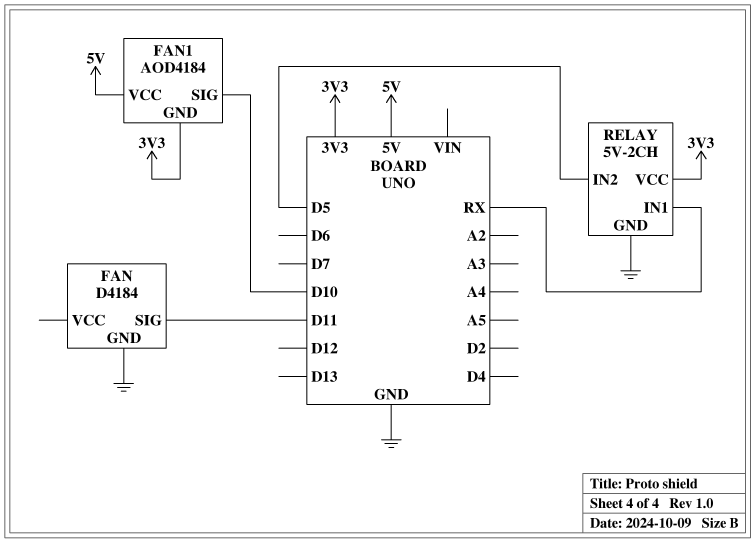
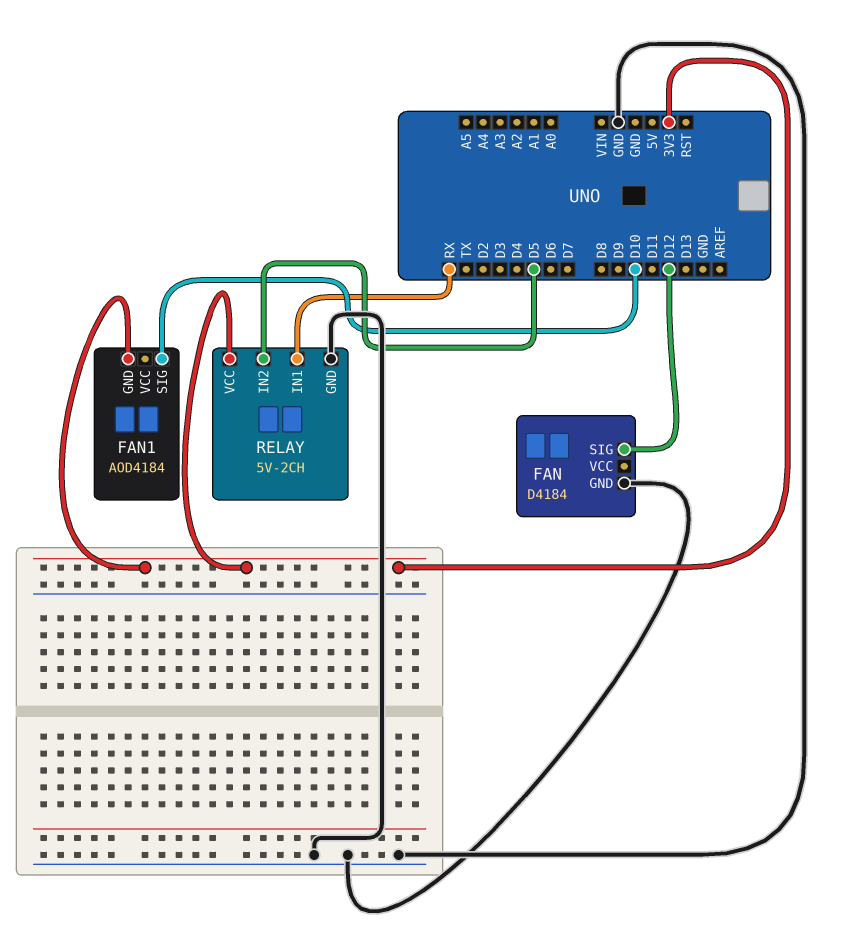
FAN pin SIG: D11 -> D12
FAN1 pin VCC: 5V -> none

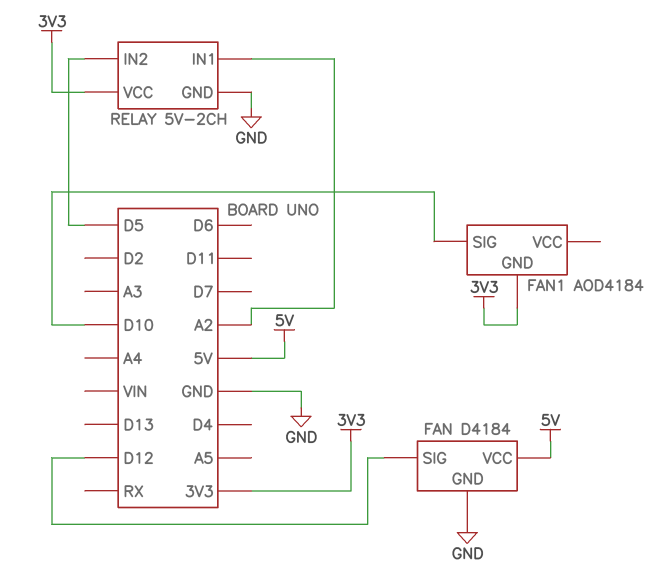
FAN pin VCC: none -> 5V
RELAY pin IN1: RX -> A2

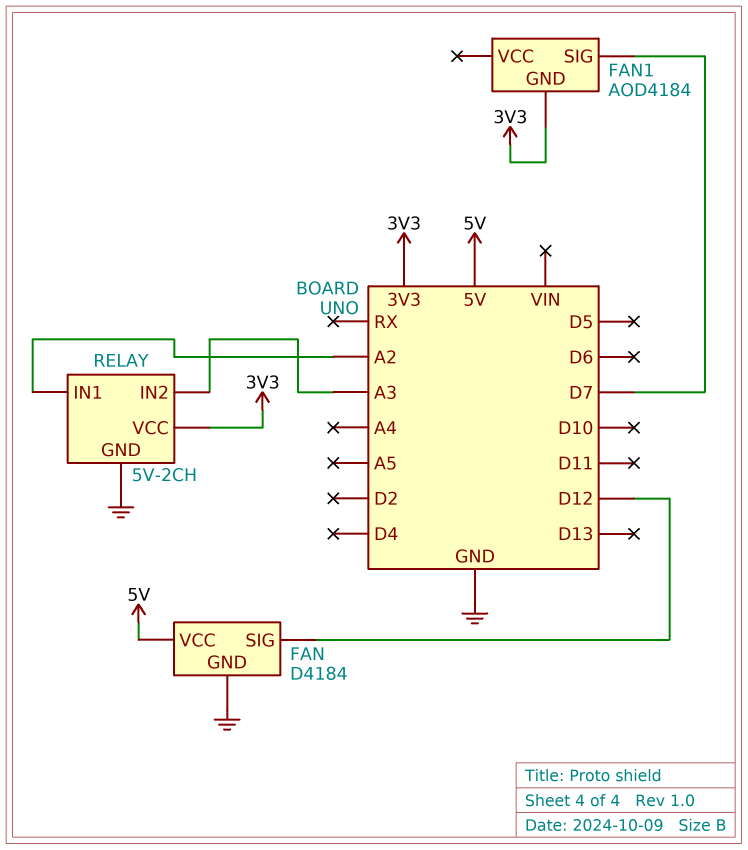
FAN1 pin SIG: D10 -> D7
RELAY pin IN2: D5 -> A3

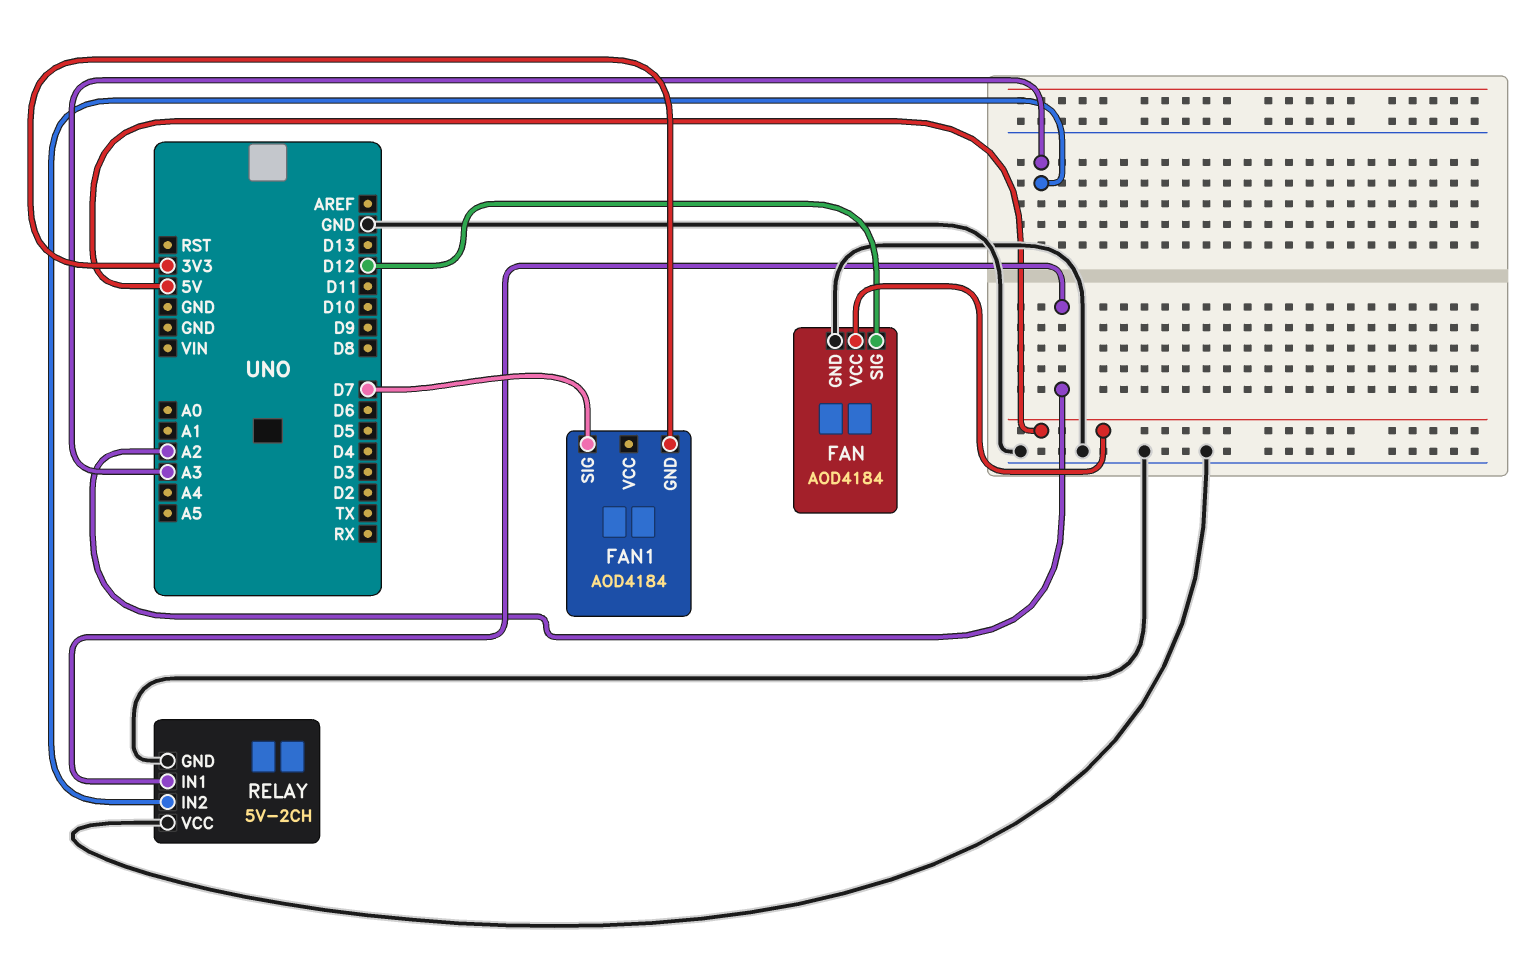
FAN: D4184 -> AOD4184
RELAY pin VCC: 3V3 -> GND

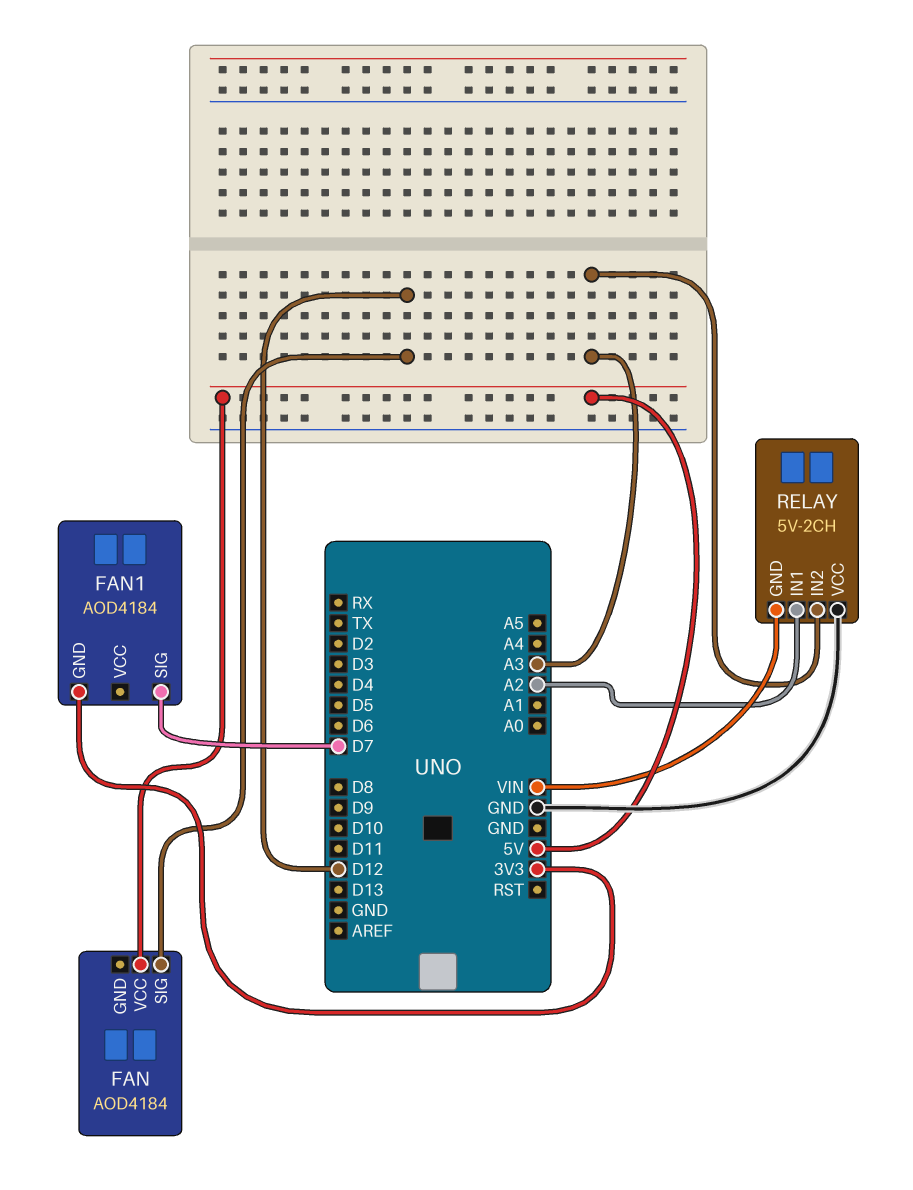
FAN pin GND: GND -> none
RELAY pin GND: GND -> VIN

